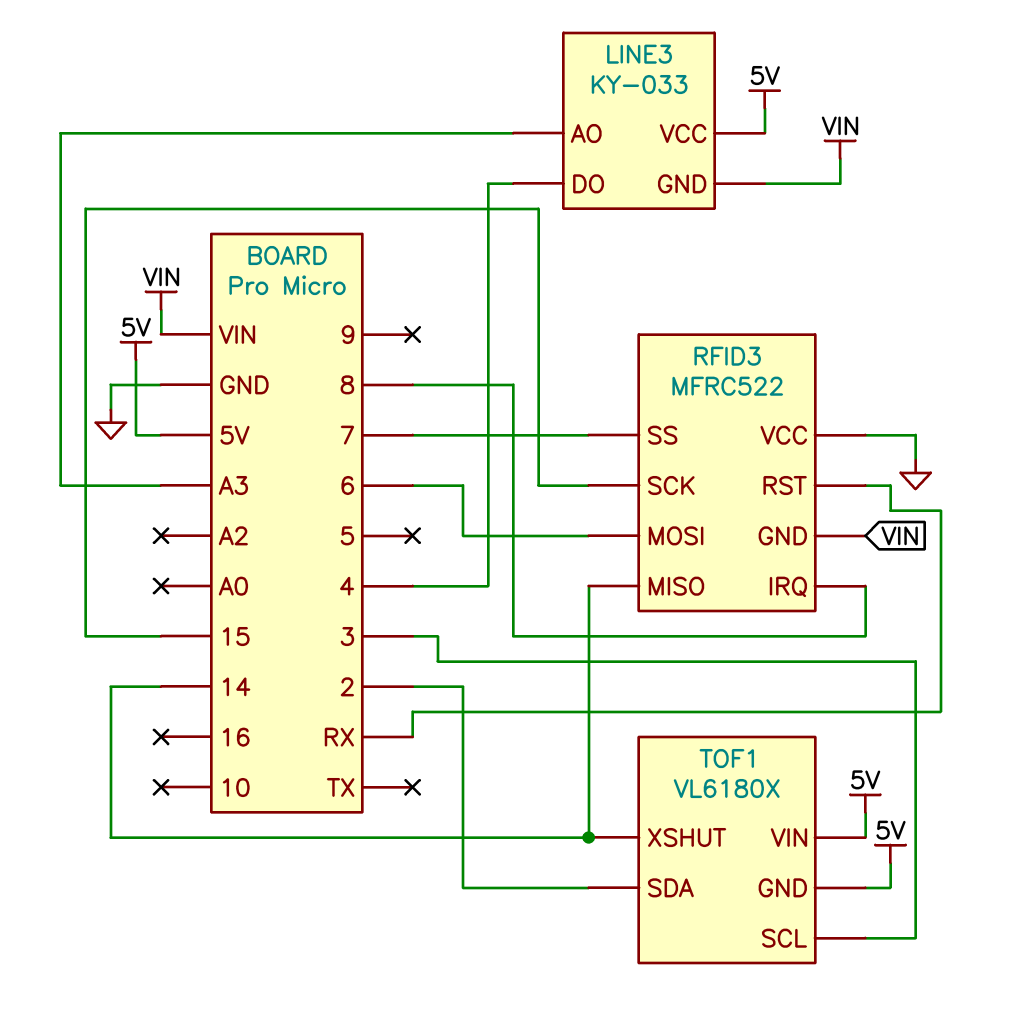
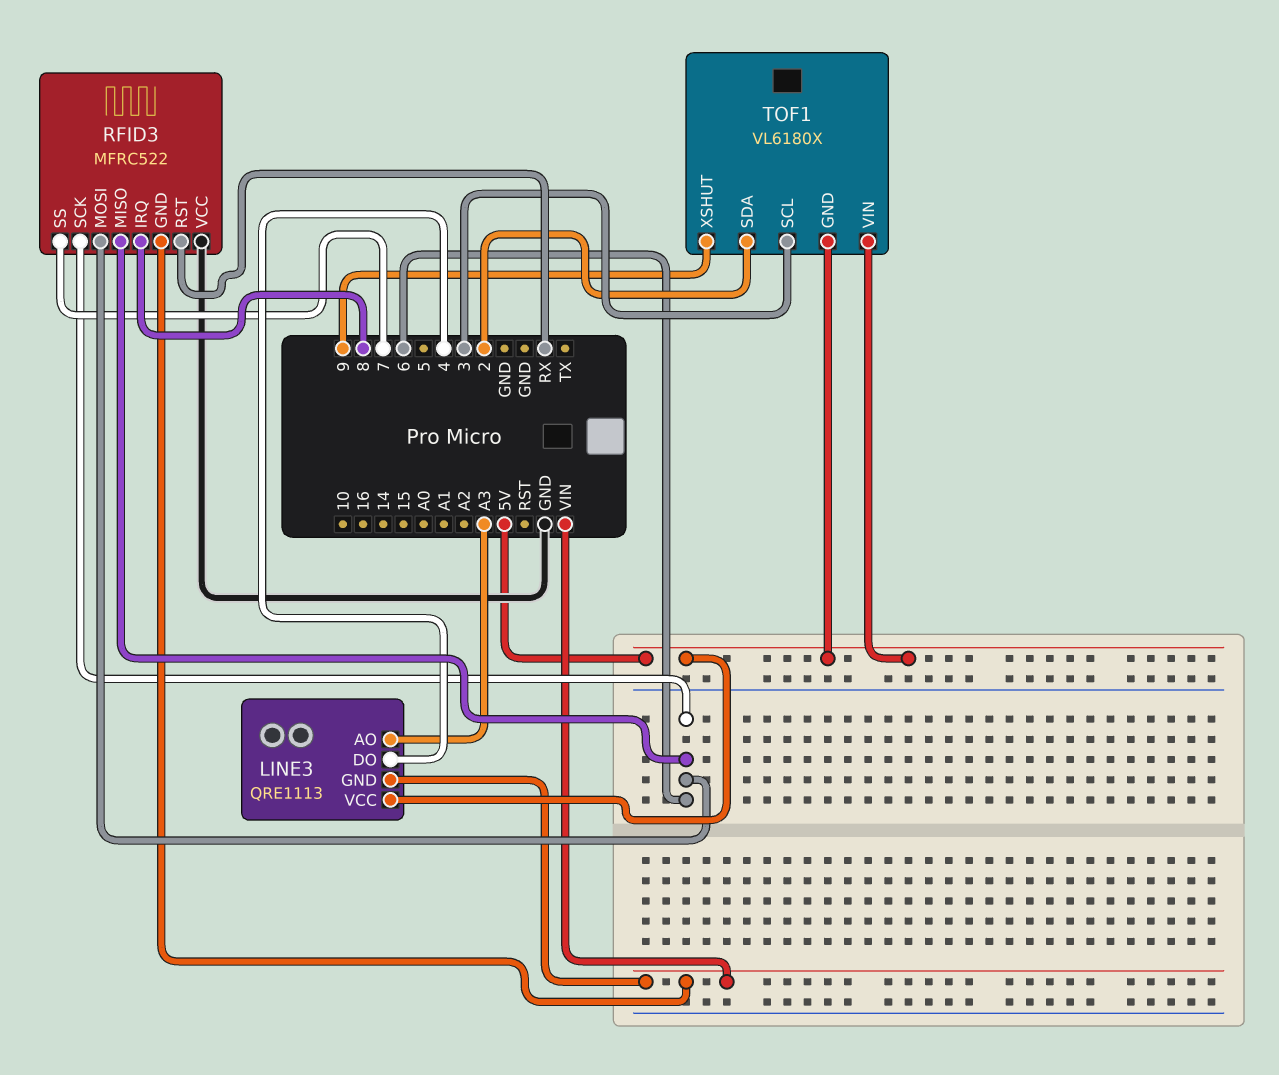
LINE3: KY-033 -> QRE1113
RFID3 pin MISO: 14 -> 6
RFID3 pin SCK: 15 -> 6
TOF1 pin XSHUT: 14 -> 9

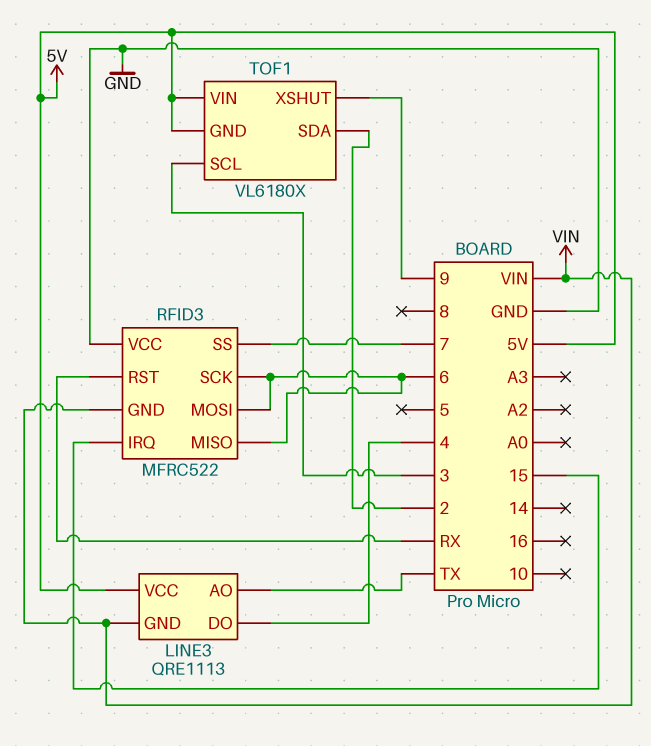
LINE3 pin AO: A3 -> TX
RFID3 pin IRQ: 8 -> 15

